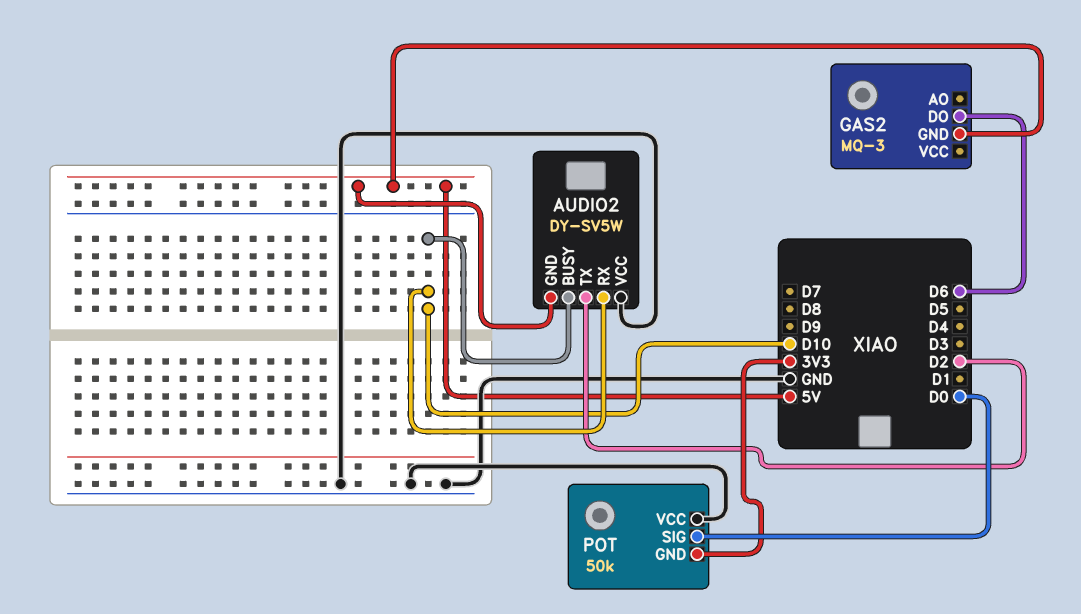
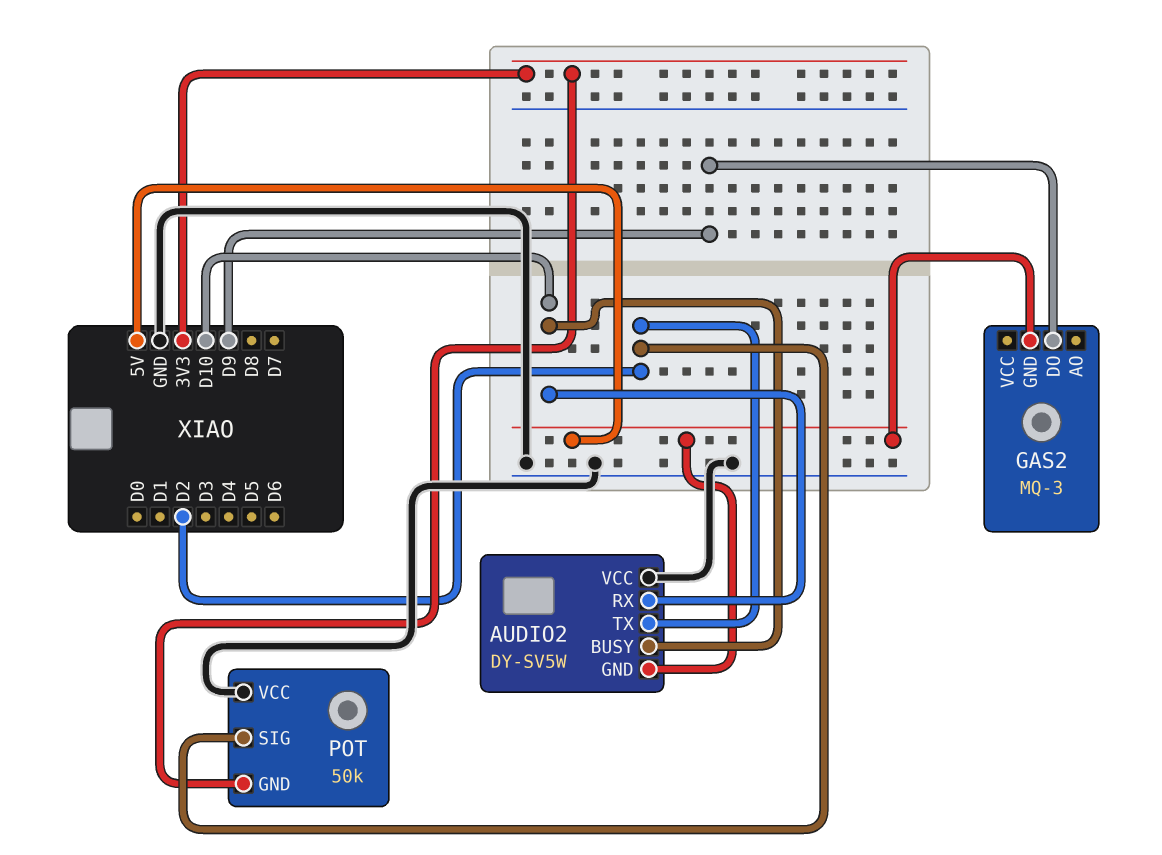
GAS2 pin DO: D6 -> D9
POT pin SIG: D0 -> D2

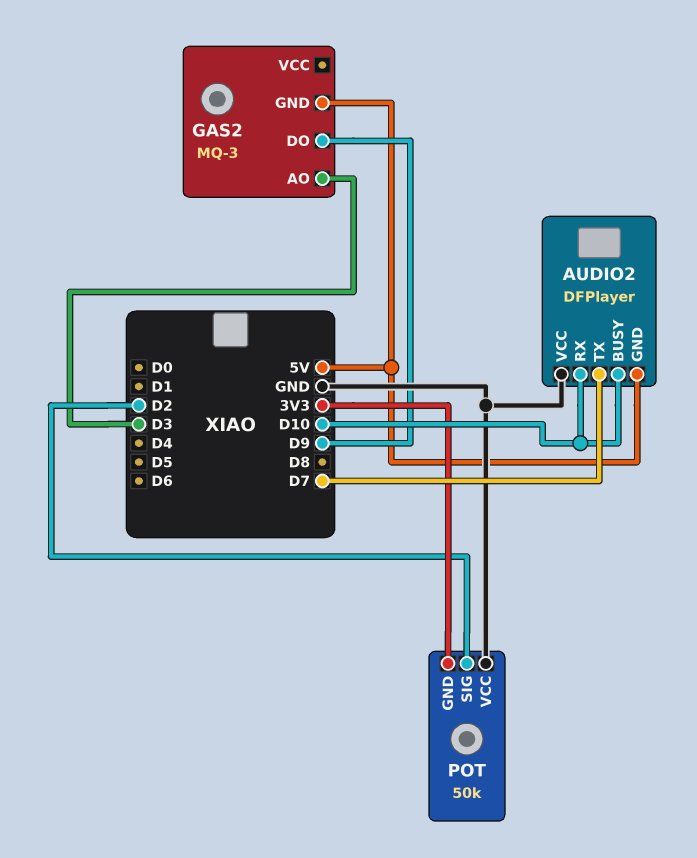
AUDIO2: DY-SV5W -> DFPlayer
AUDIO2 pin TX: D2 -> D7
GAS2 pin AO: none -> D3

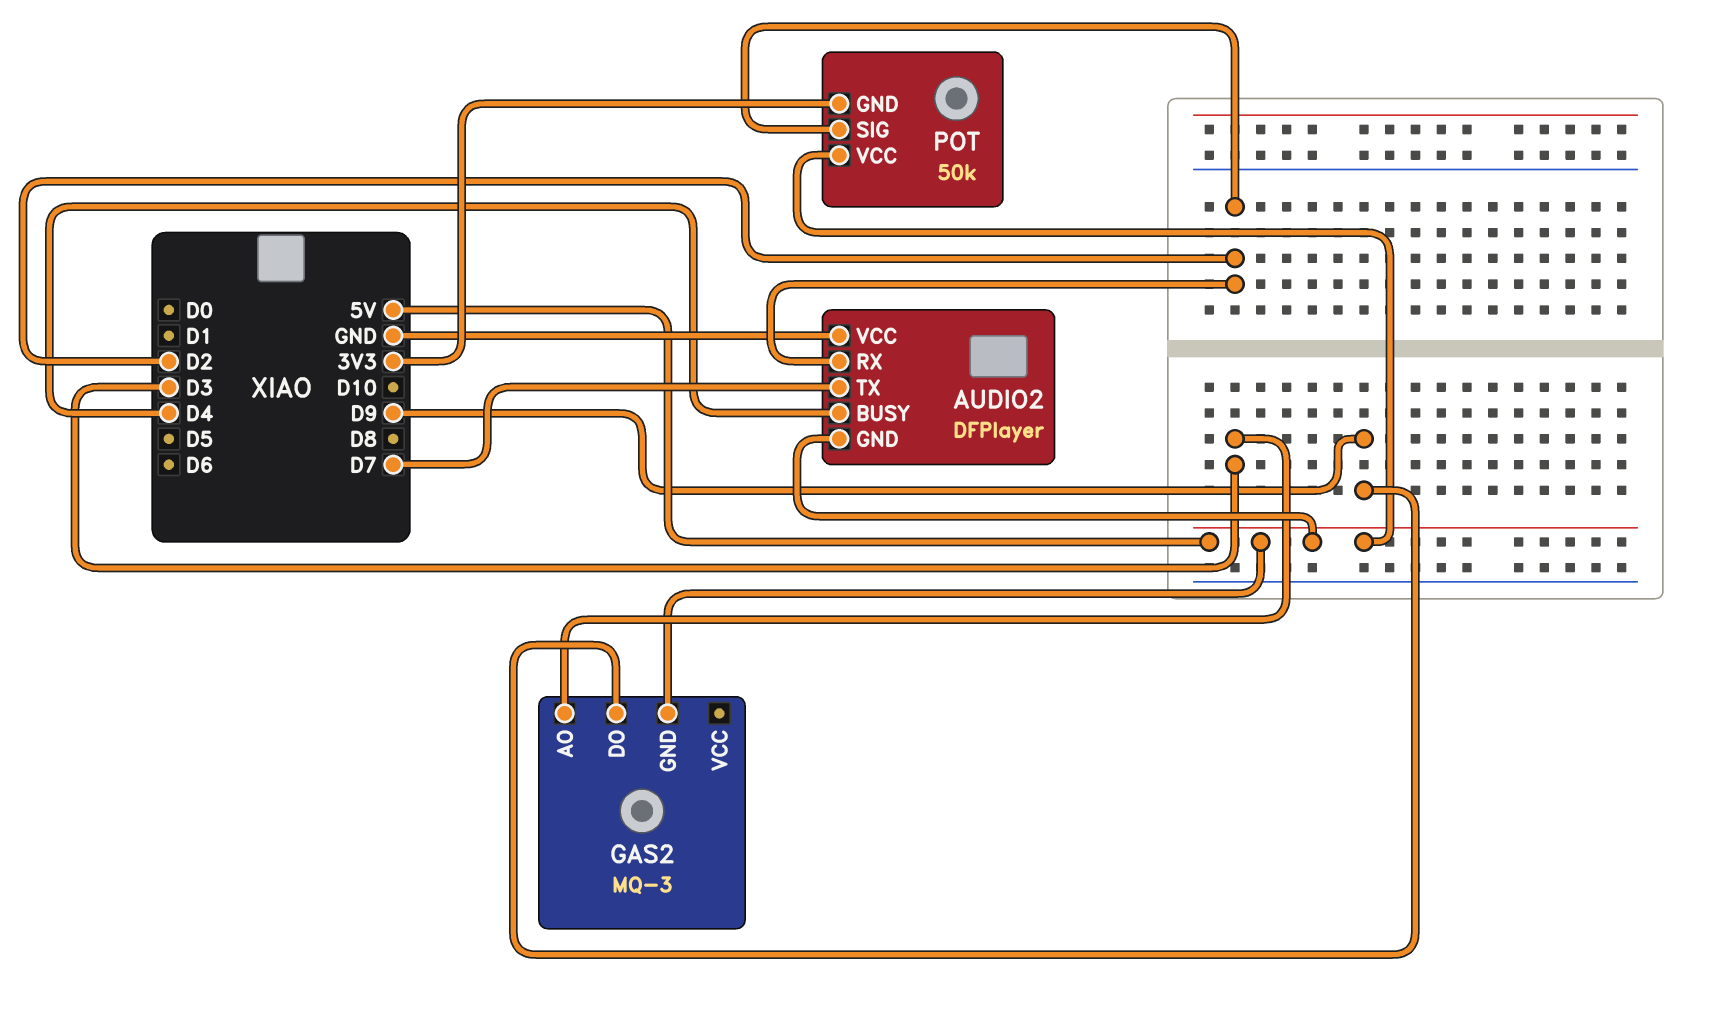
AUDIO2 pin BUSY: D10 -> D4
AUDIO2 pin RX: D10 -> D2
POT pin VCC: GND -> 5V

